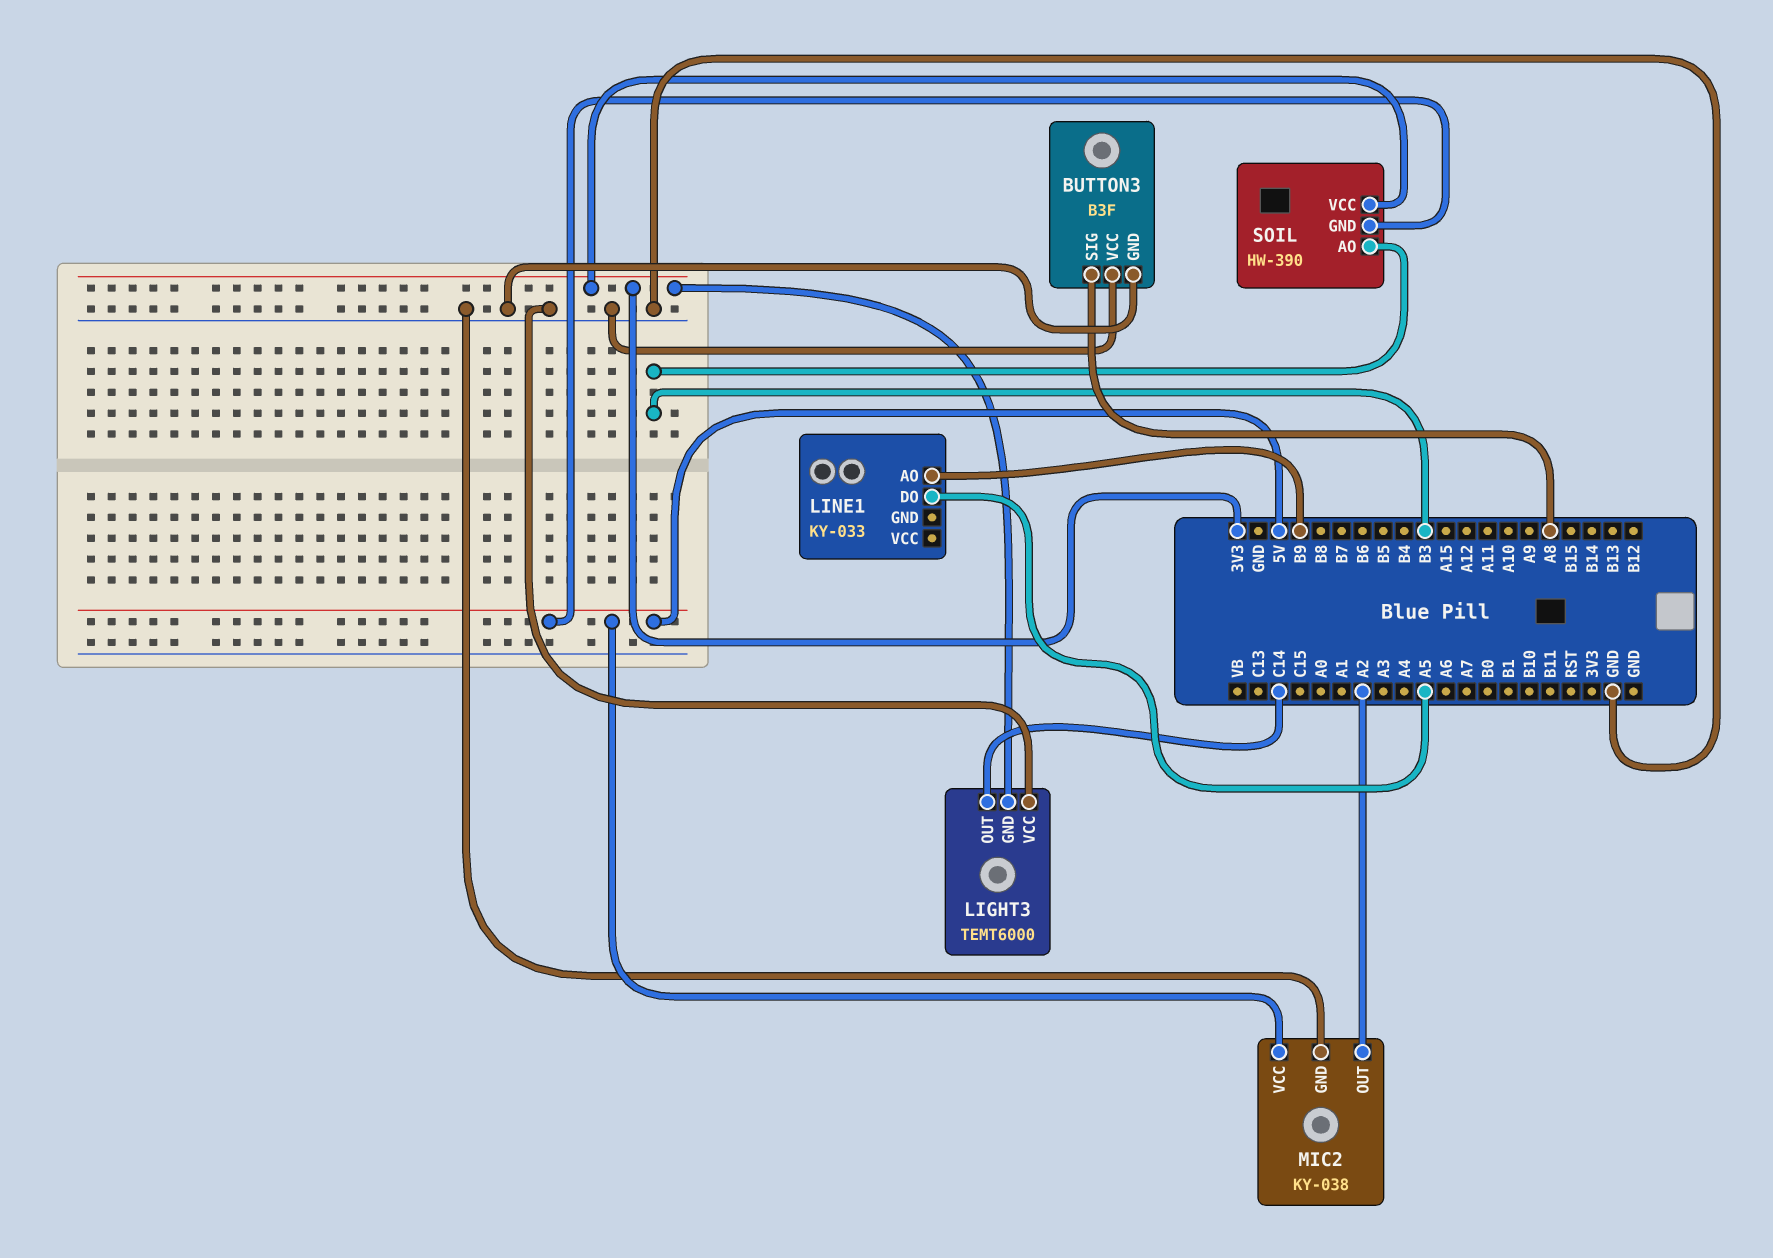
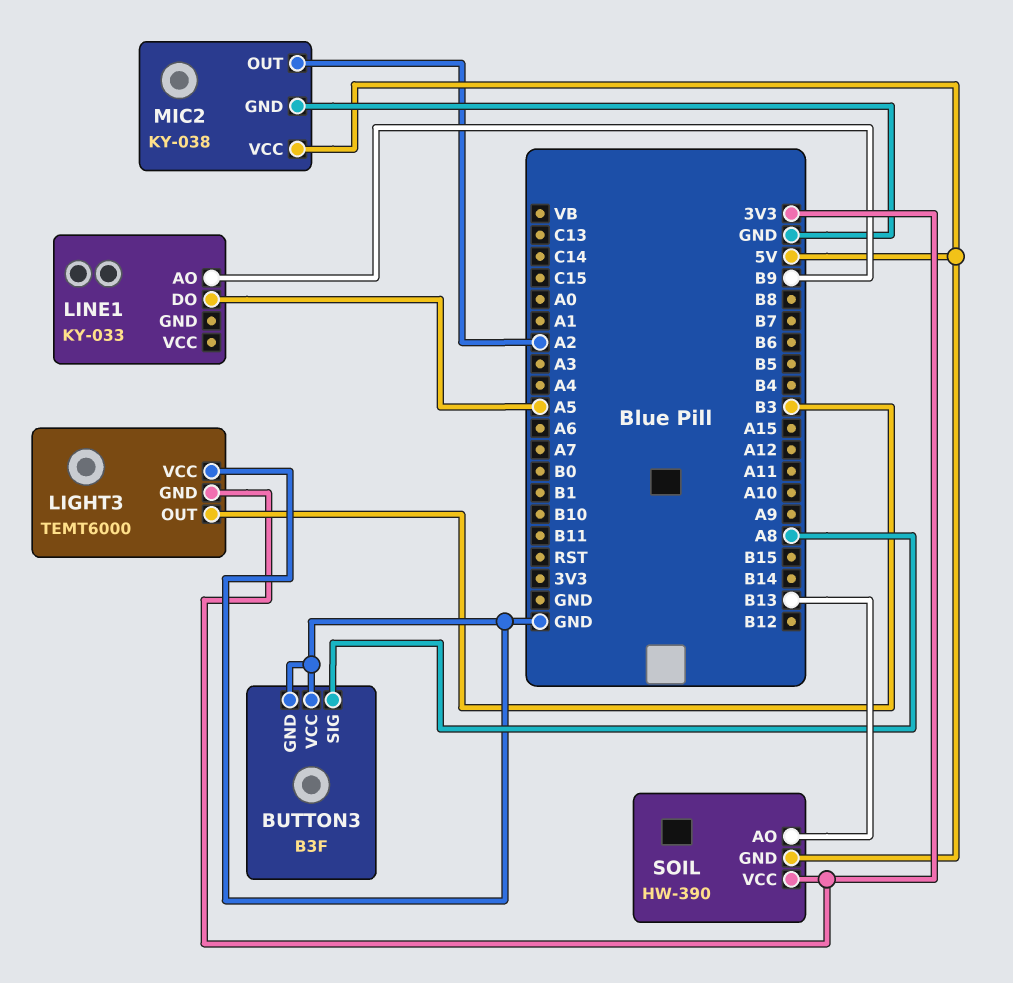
LIGHT3 pin OUT: C14 -> B3
SOIL pin AO: B3 -> B13

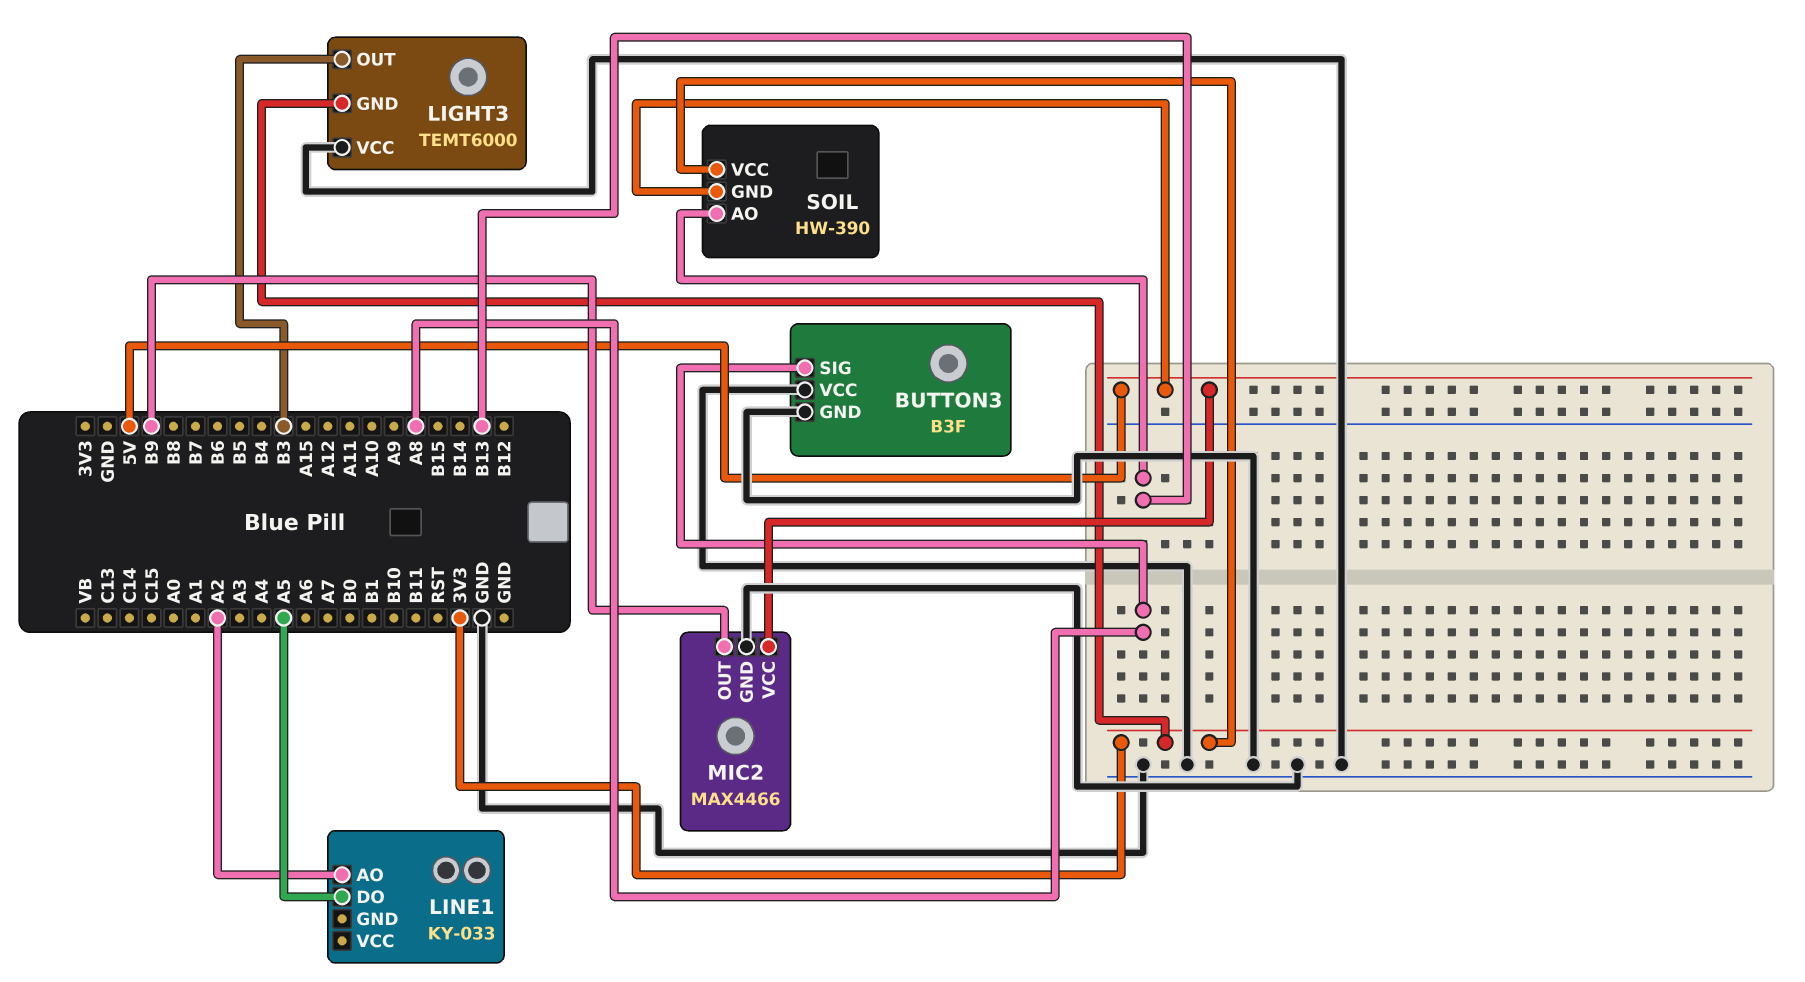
LINE1 pin AO: B9 -> A2
MIC2: KY-038 -> MAX4466
MIC2 pin OUT: A2 -> B9

